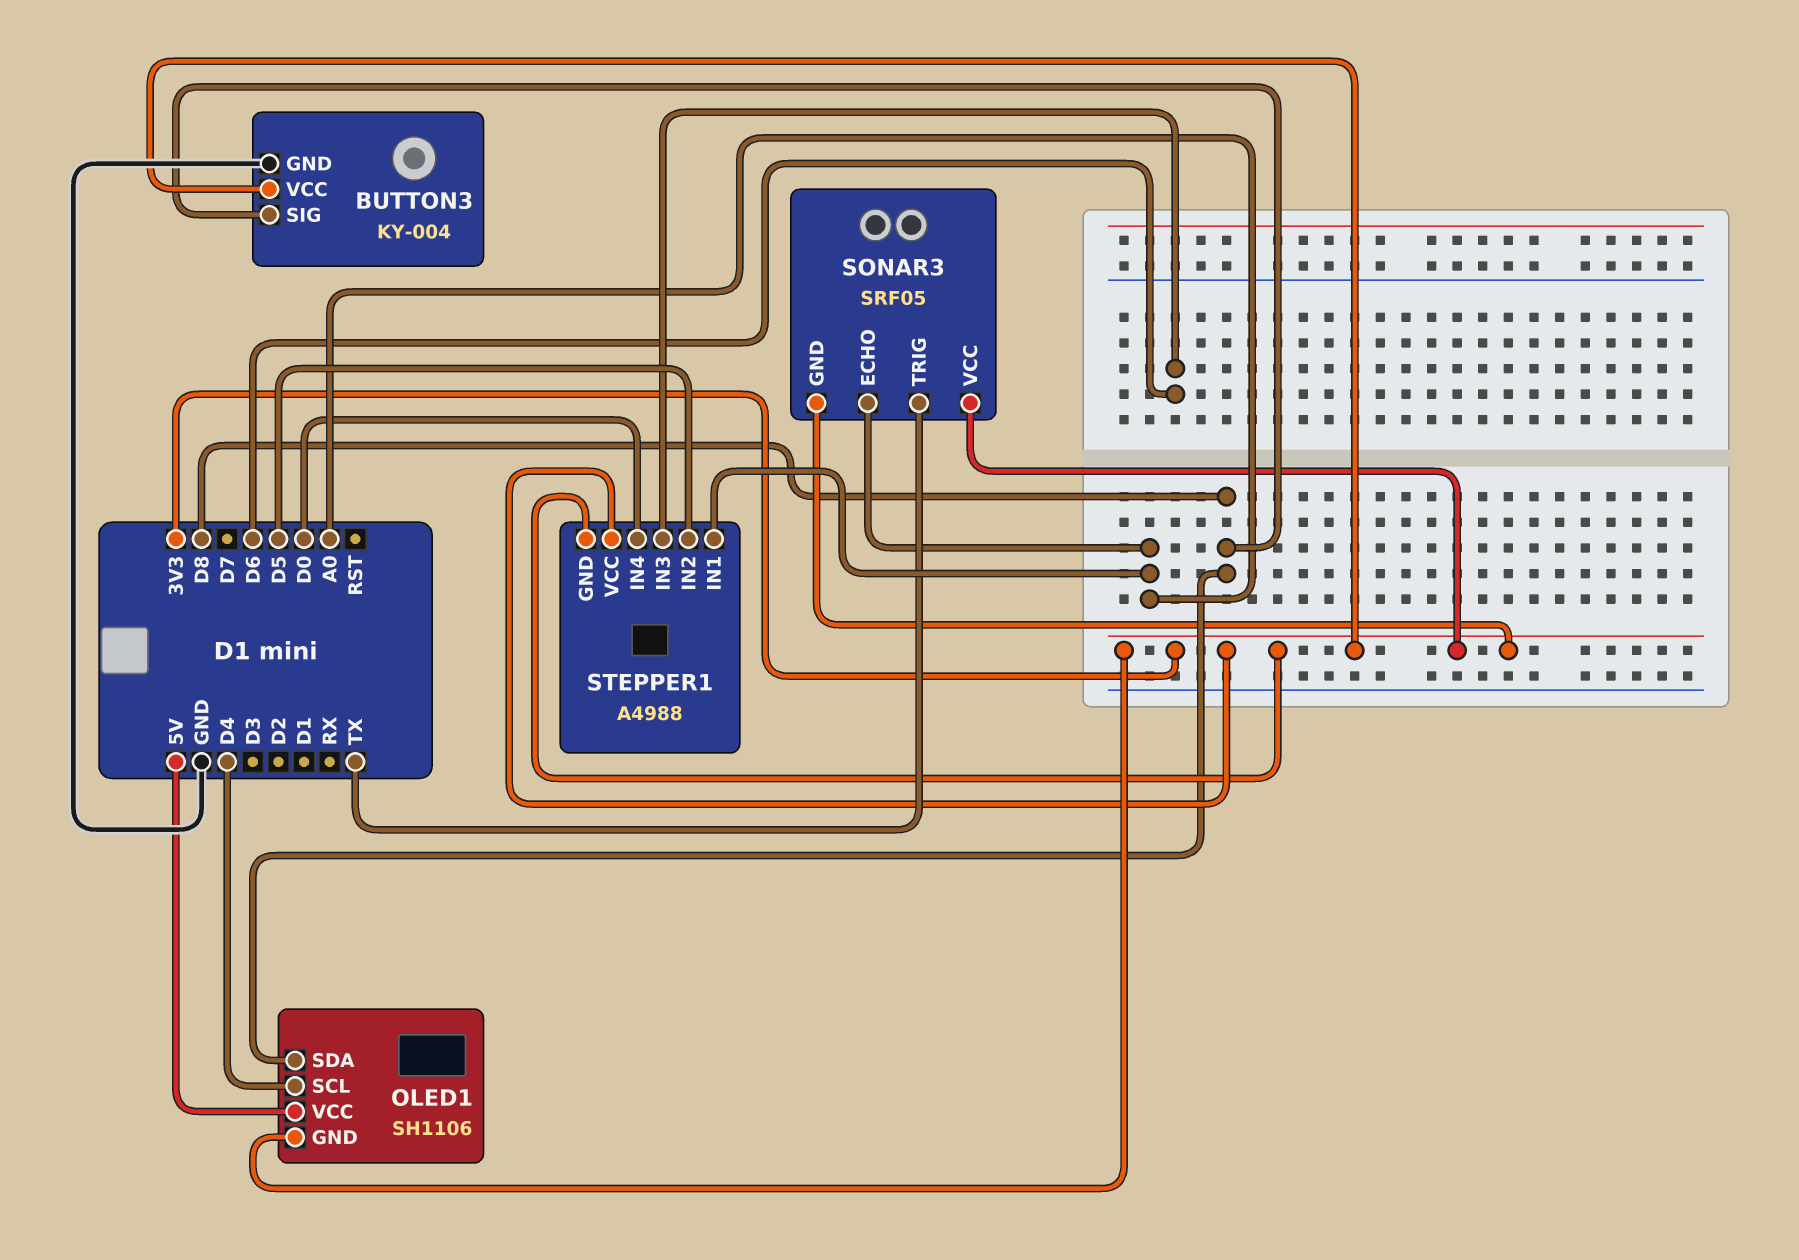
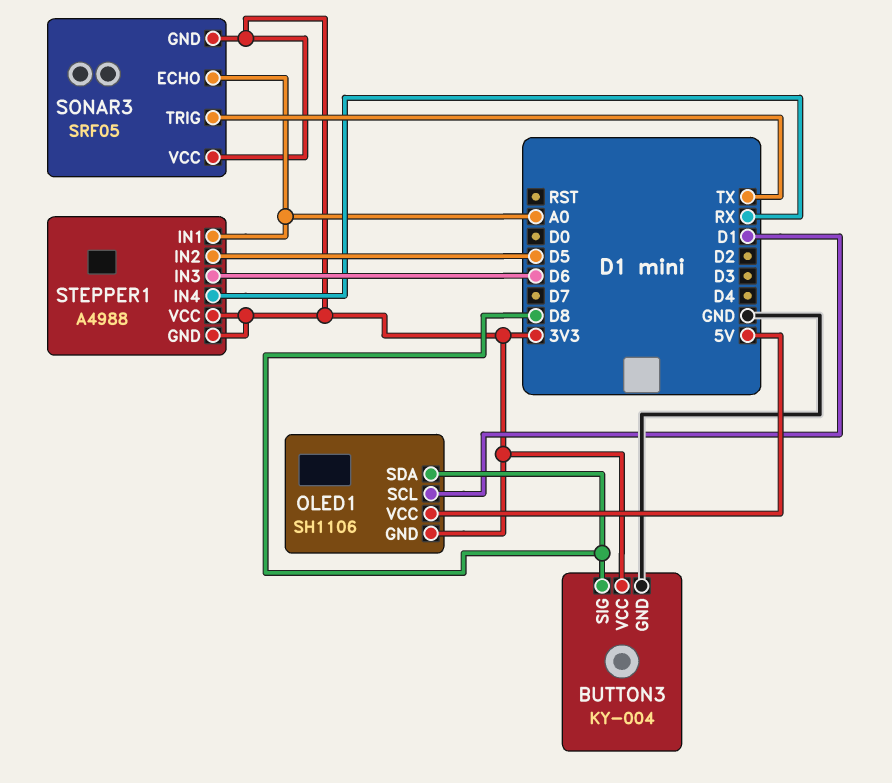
OLED1 pin SCL: D4 -> D1
STEPPER1 pin IN4: D0 -> RX

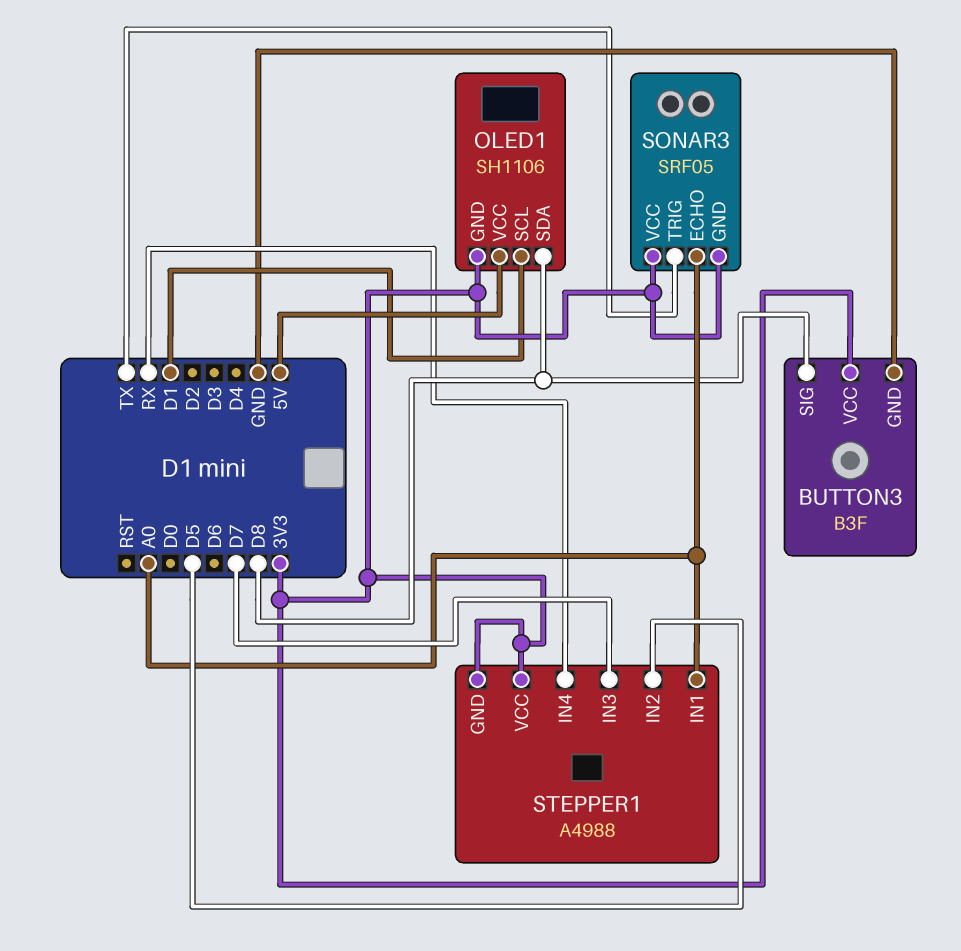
BUTTON3: KY-004 -> B3F
STEPPER1 pin IN3: D6 -> D7

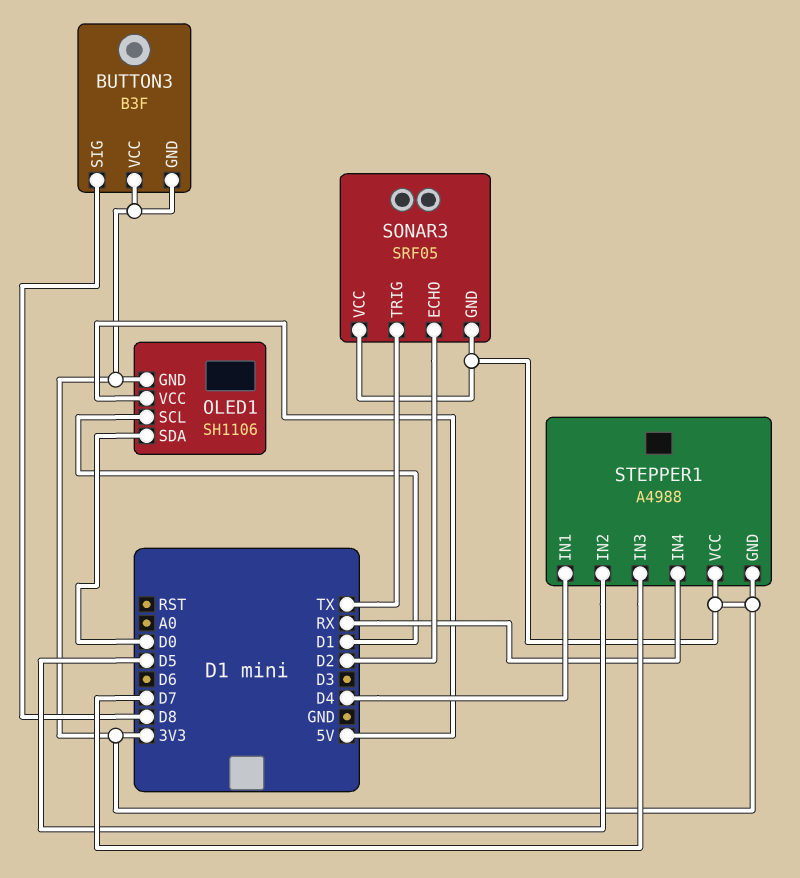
BUTTON3 pin GND: GND -> 3V3
OLED1 pin SDA: D8 -> D0
SONAR3 pin ECHO: A0 -> D2
STEPPER1 pin IN1: A0 -> D4

